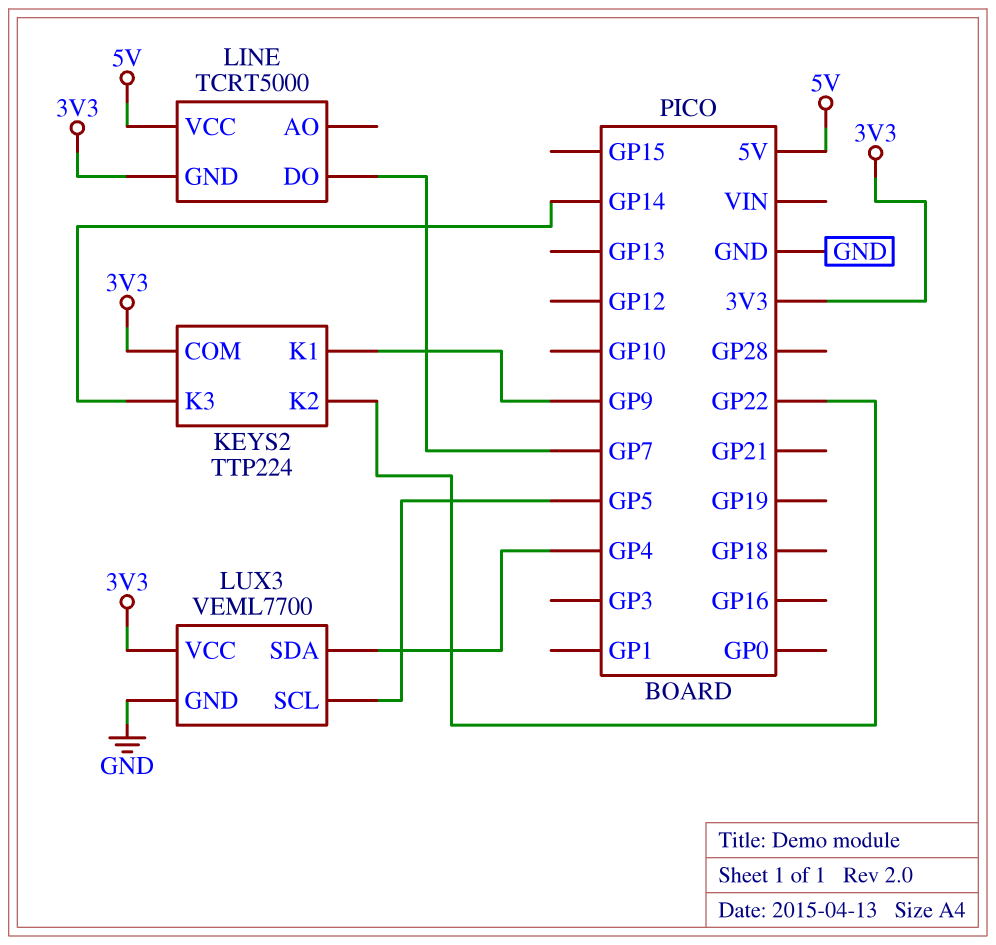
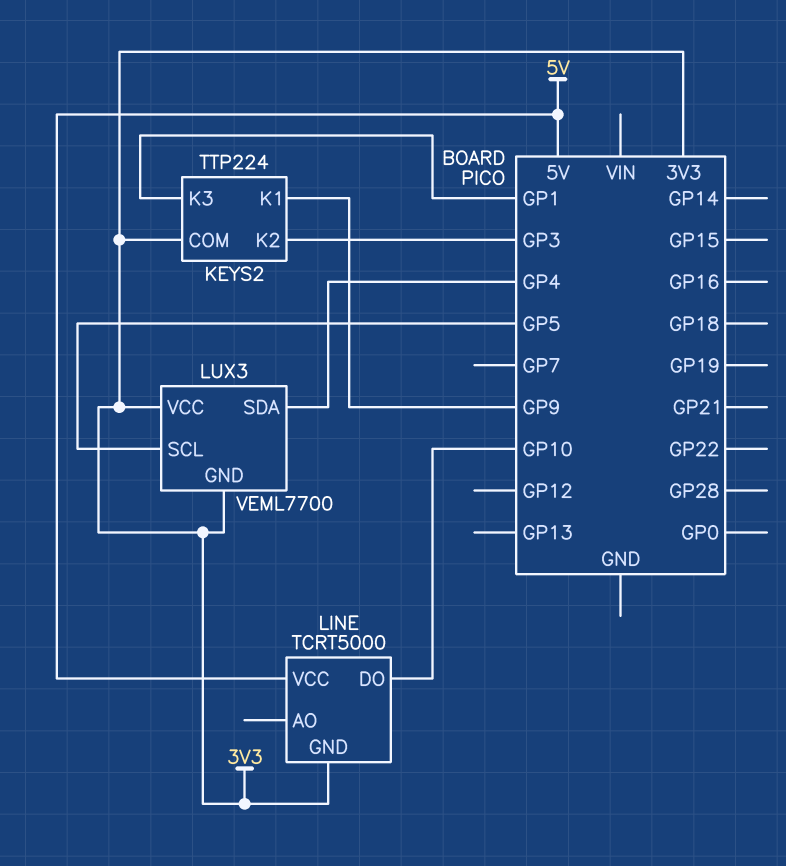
KEYS2 pin K2: GP22 -> GP3
KEYS2 pin K3: GP14 -> GP1
LINE pin DO: GP7 -> GP10
LUX3 pin GND: GND -> 3V3

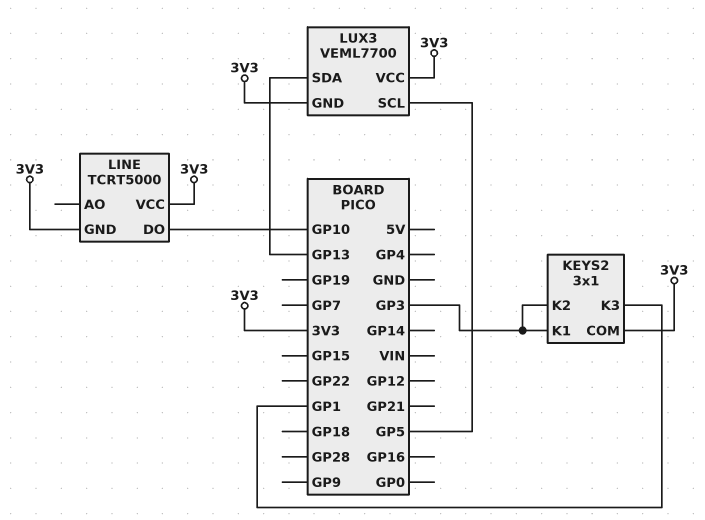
KEYS2: TTP224 -> 3x1
KEYS2 pin K1: GP9 -> GP3
LINE pin VCC: 5V -> 3V3
LUX3 pin SDA: GP4 -> GP13

